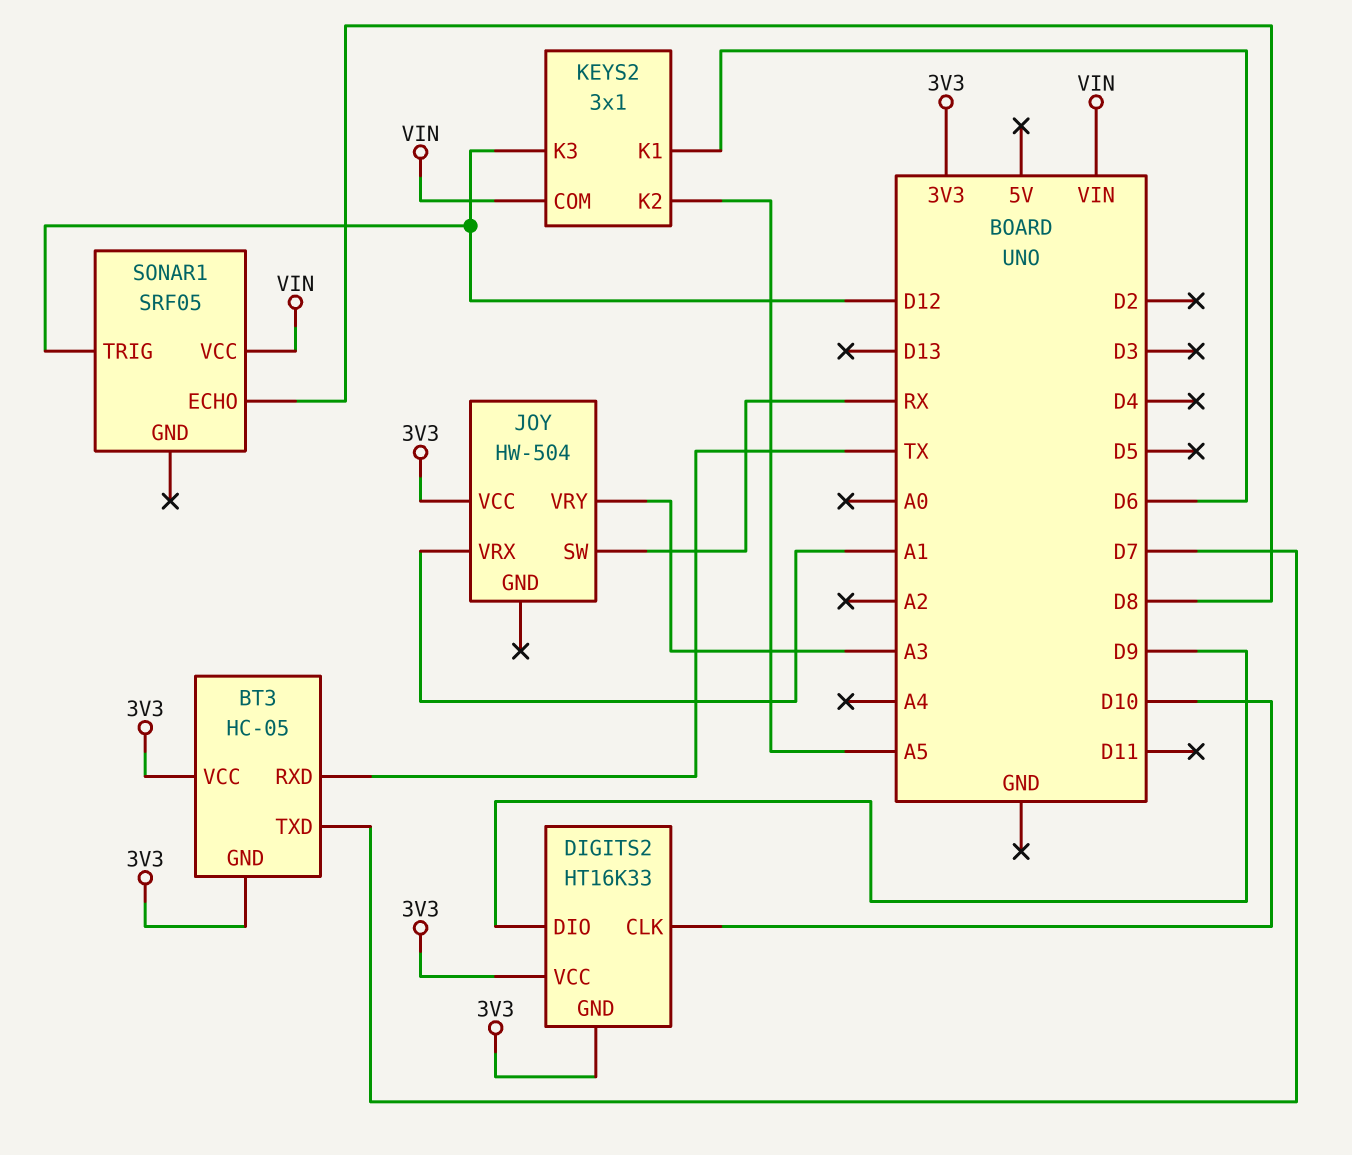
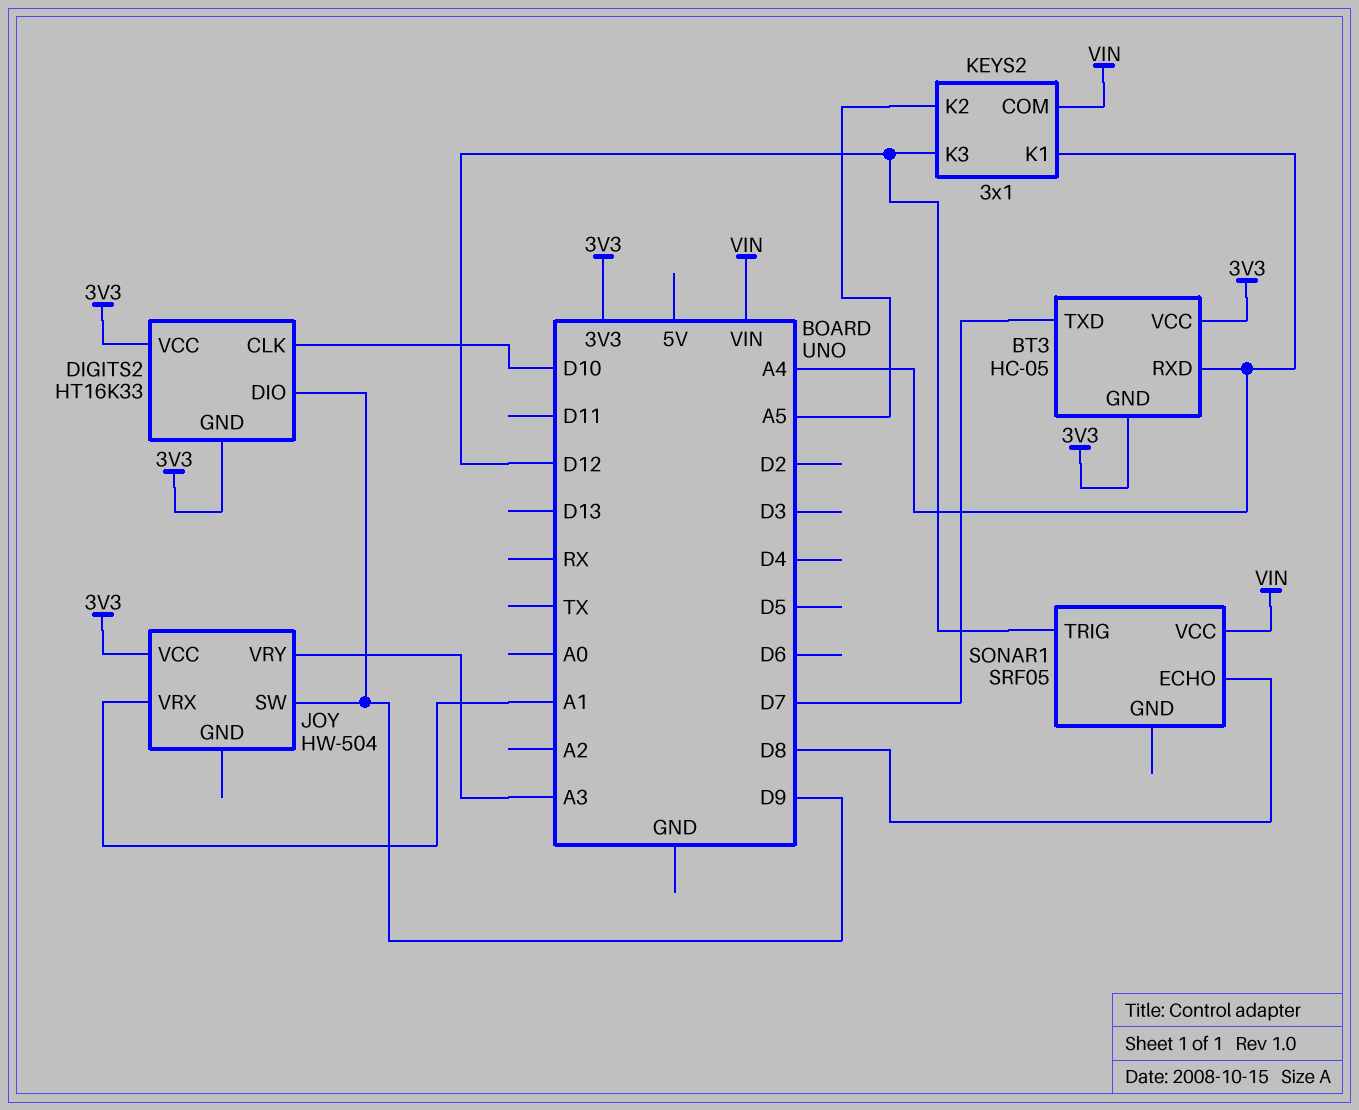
BT3 pin RXD: TX -> A4
JOY pin SW: RX -> D9
KEYS2 pin K1: D6 -> A4

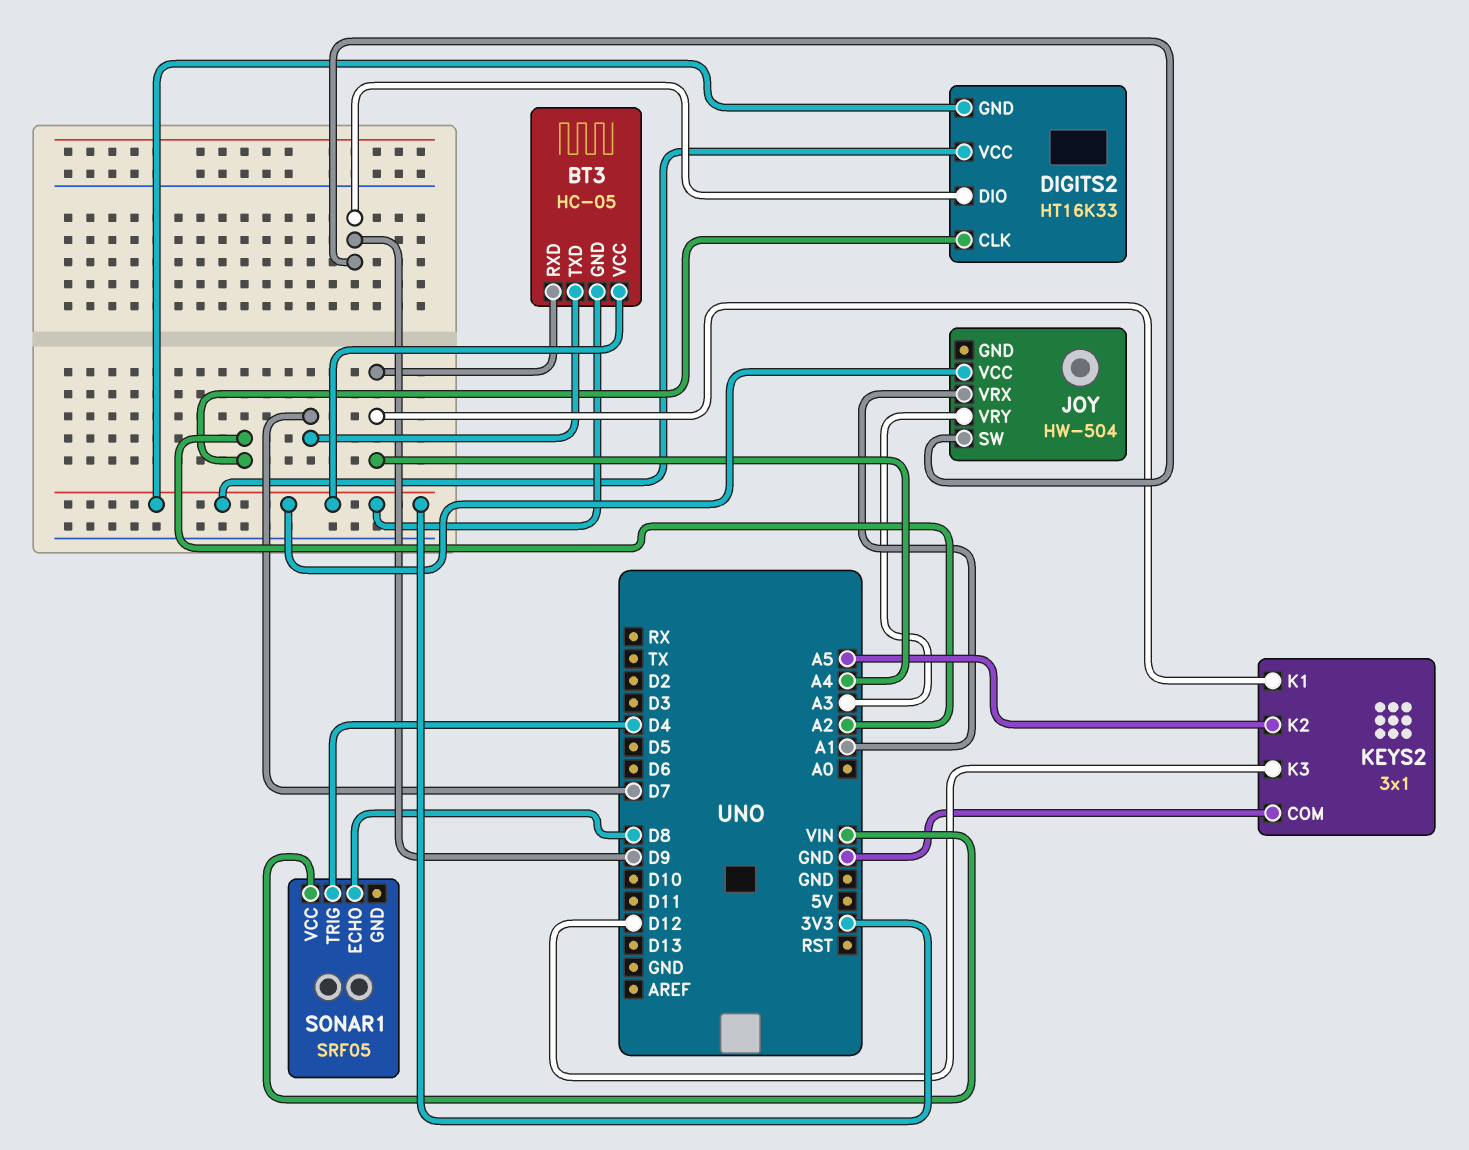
DIGITS2 pin CLK: D10 -> A2
KEYS2 pin COM: VIN -> GND
SONAR1 pin TRIG: D12 -> D4

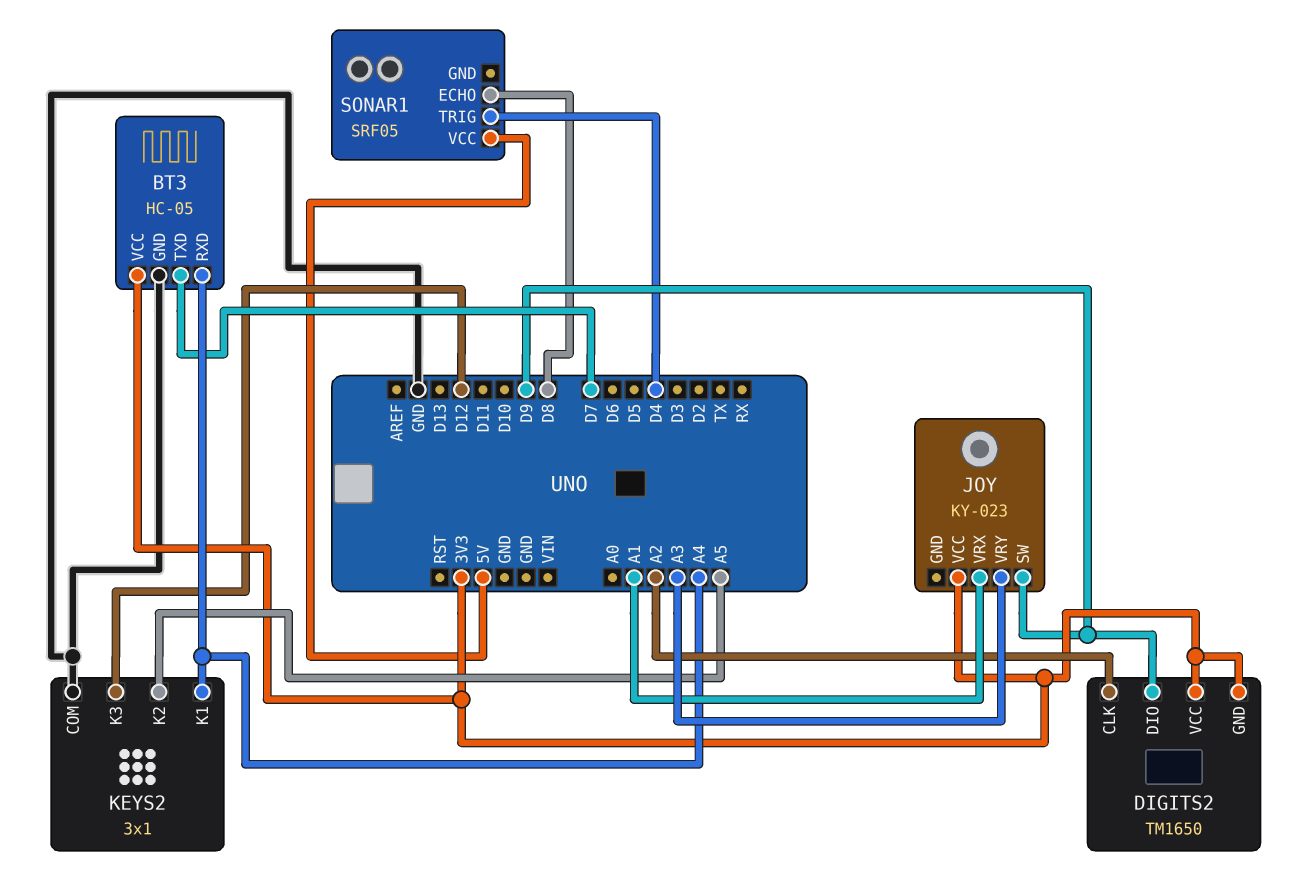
BT3 pin GND: 3V3 -> GND
DIGITS2: HT16K33 -> TM1650
JOY: HW-504 -> KY-023
SONAR1 pin VCC: VIN -> 5V

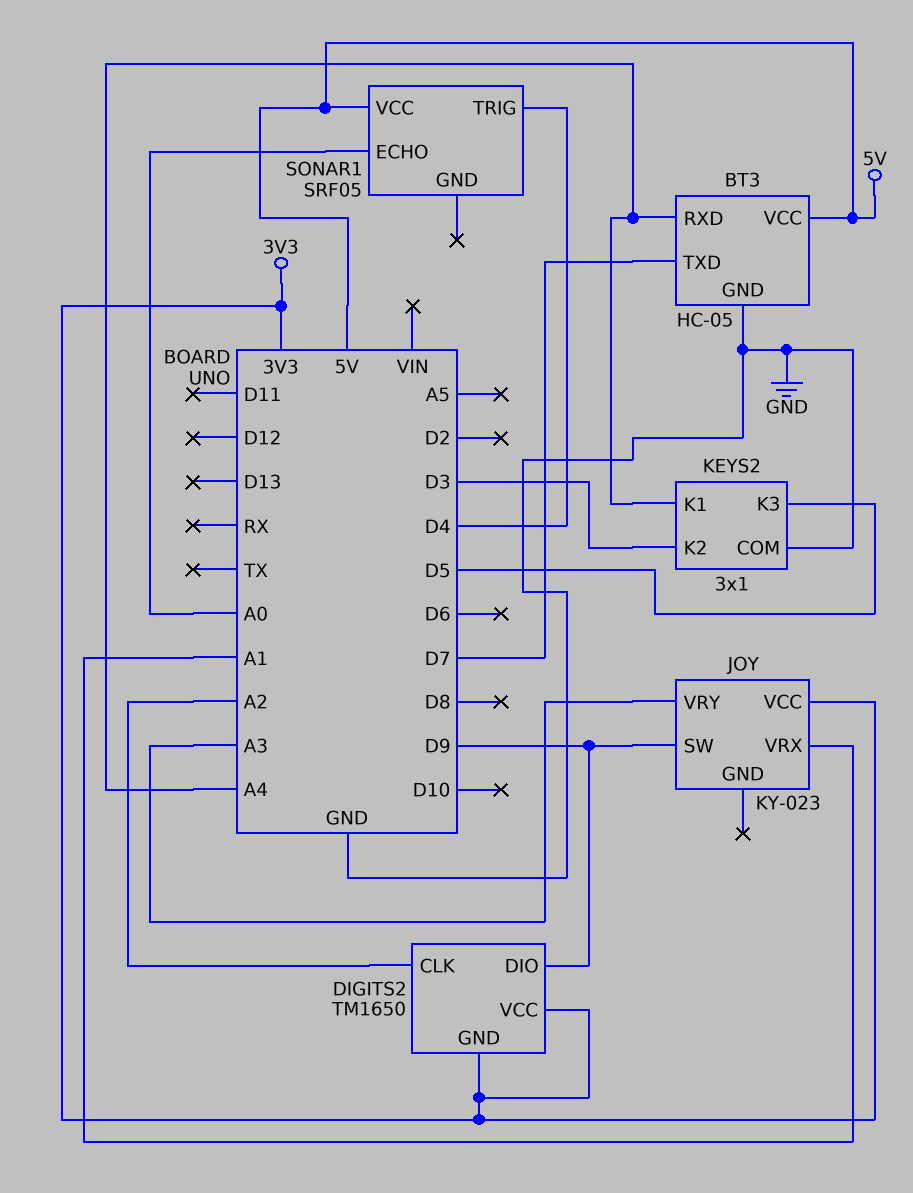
BT3 pin VCC: 3V3 -> 5V
KEYS2 pin K2: A5 -> D3
KEYS2 pin K3: D12 -> D5
SONAR1 pin ECHO: D8 -> A0

